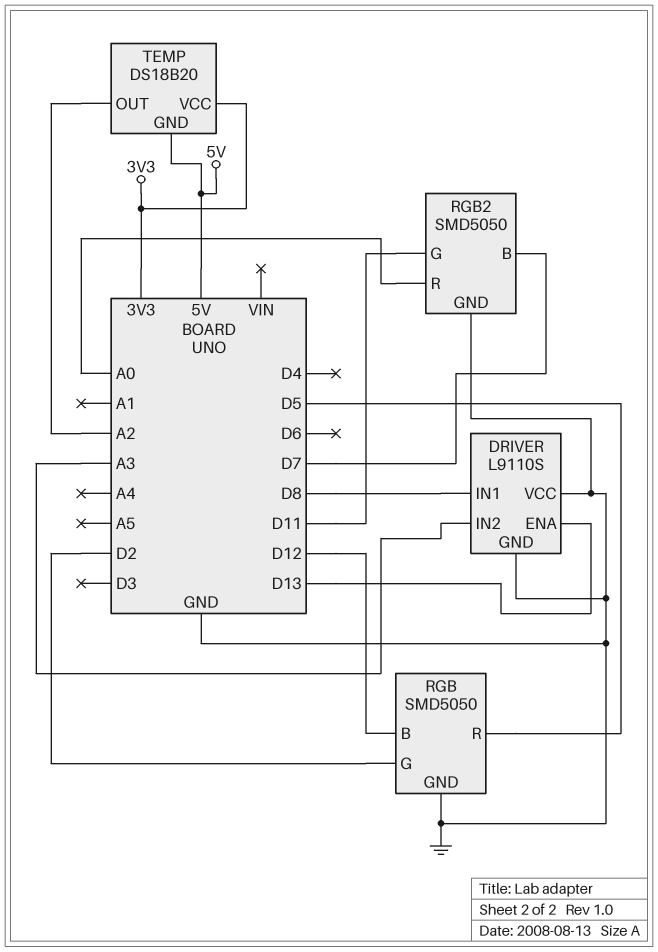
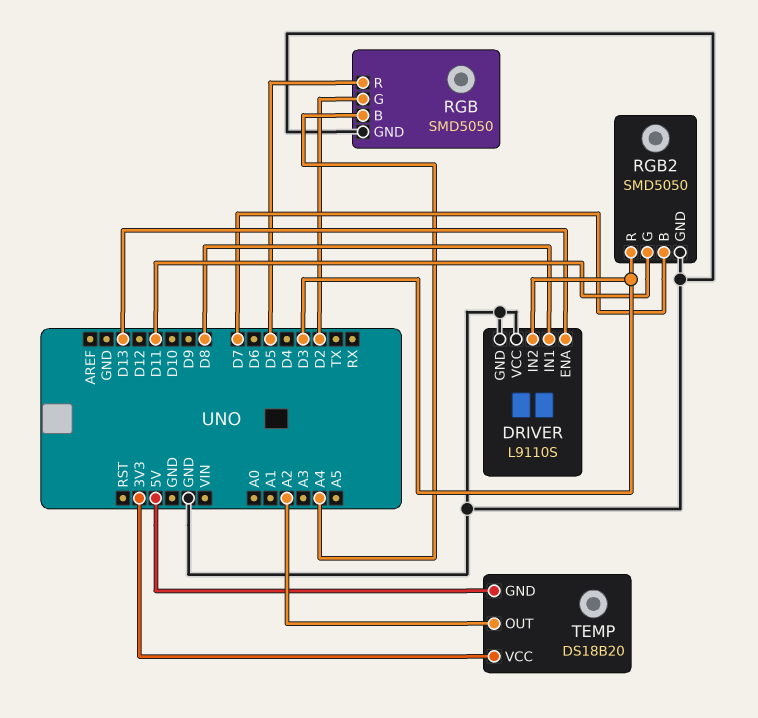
DRIVER pin IN2: A3 -> D3
RGB pin B: D12 -> A4
RGB2 pin R: A0 -> D3

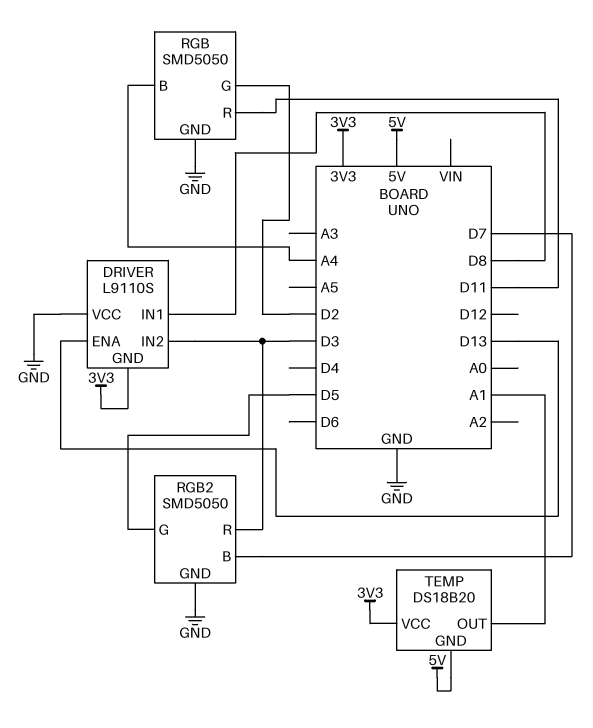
DRIVER pin GND: GND -> 3V3
RGB pin R: D5 -> D11
RGB2 pin G: D11 -> D5
TEMP pin OUT: A2 -> A1

